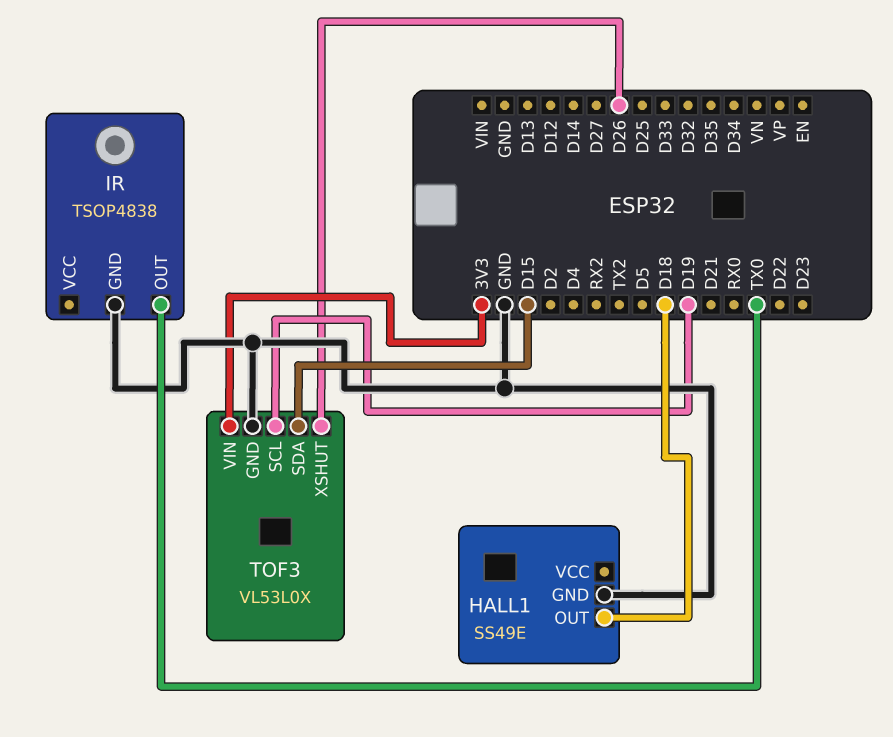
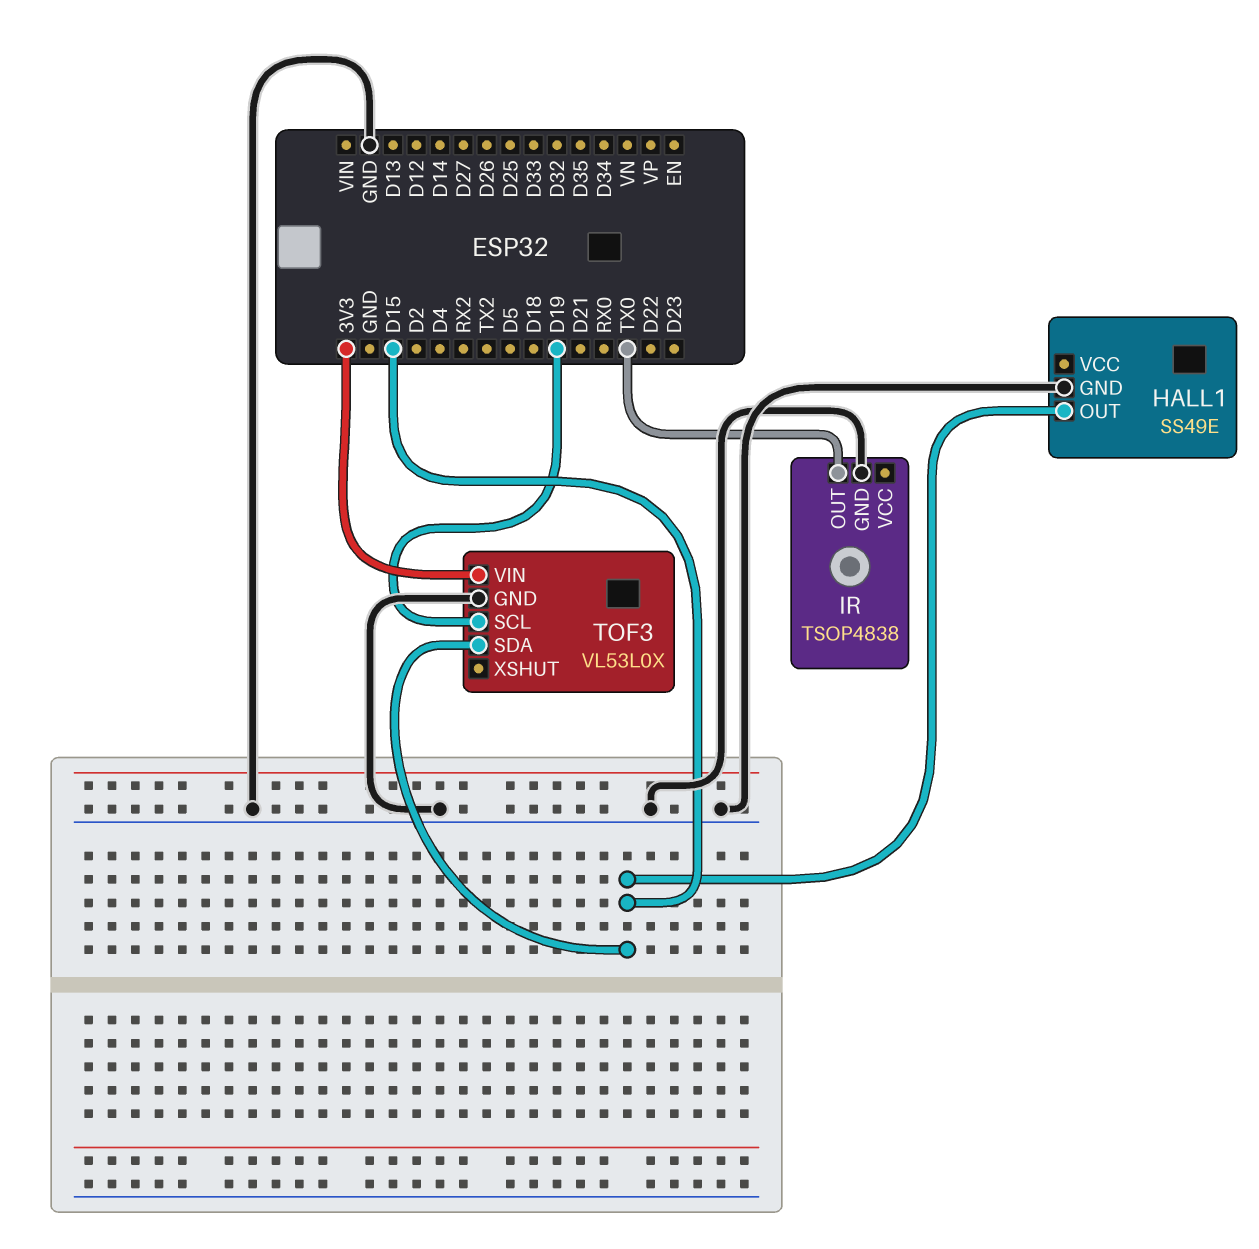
HALL1 pin OUT: D18 -> D15
TOF3 pin XSHUT: D26 -> none

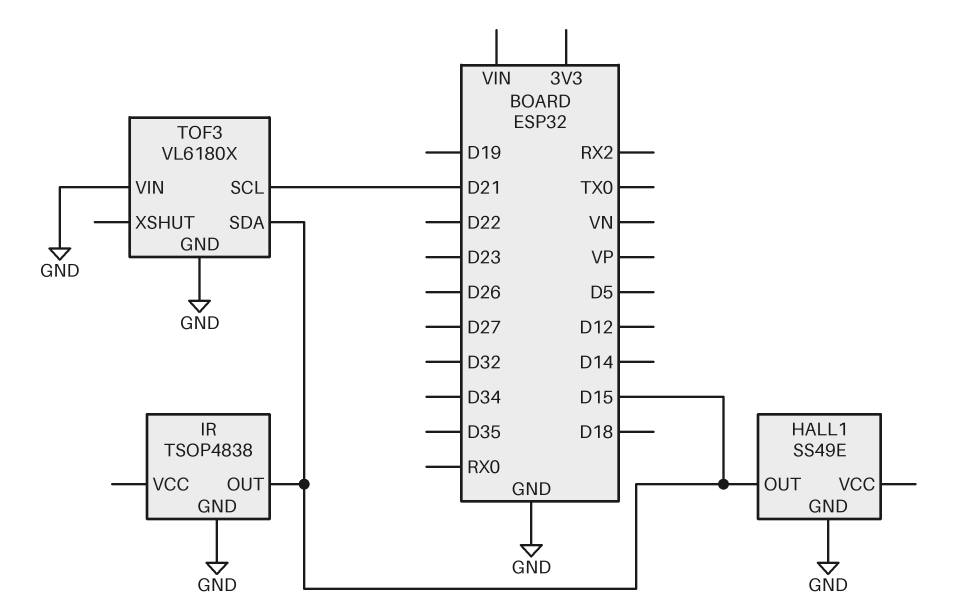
IR pin OUT: TX0 -> D15
TOF3: VL53L0X -> VL6180X
TOF3 pin SCL: D19 -> D21
TOF3 pin VIN: 3V3 -> GND

